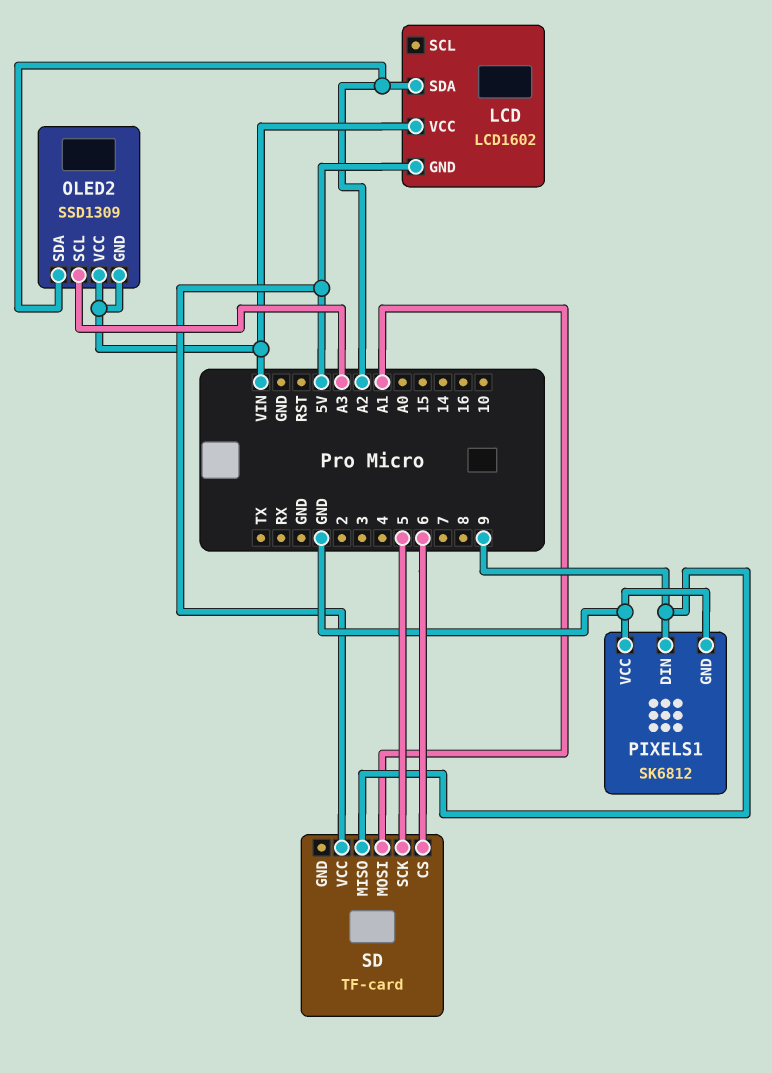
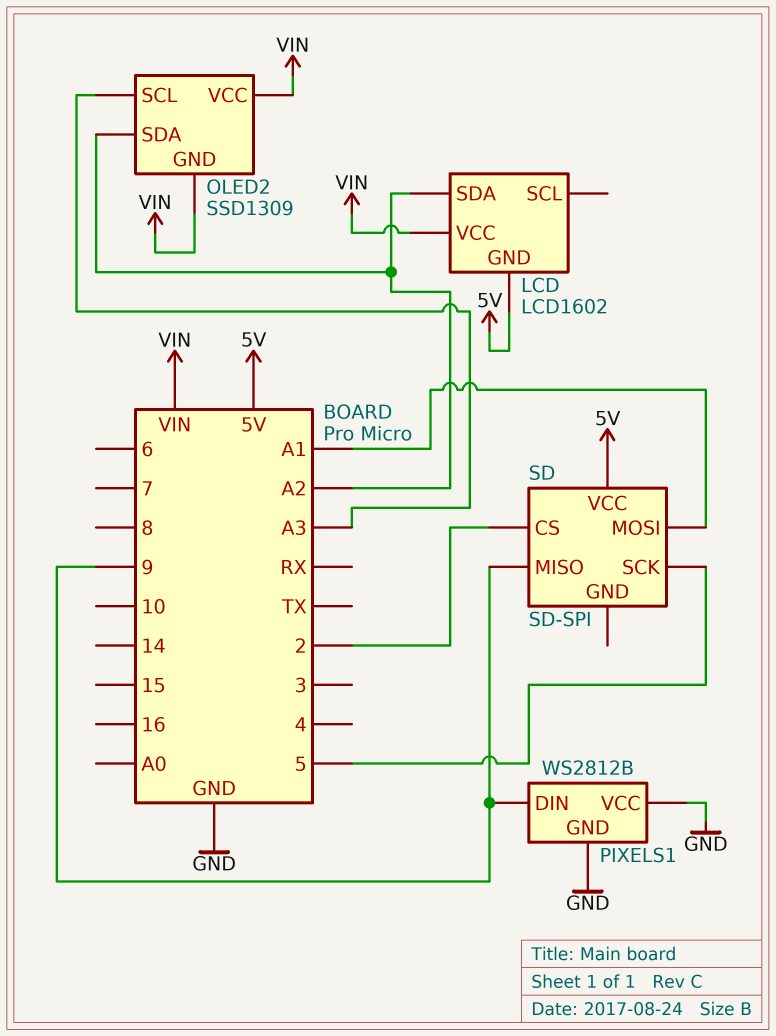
PIXELS1: SK6812 -> WS2812B
SD: TF-card -> SD-SPI
SD pin CS: 6 -> 2

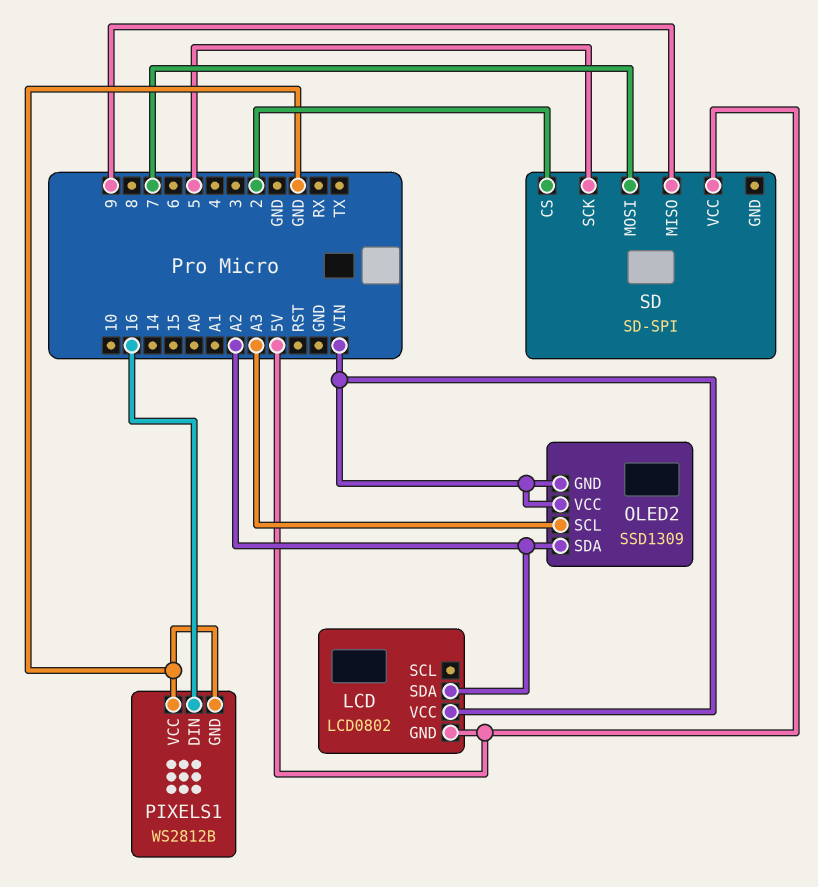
LCD: LCD1602 -> LCD0802
PIXELS1 pin DIN: 9 -> 16
SD pin MOSI: A1 -> 7

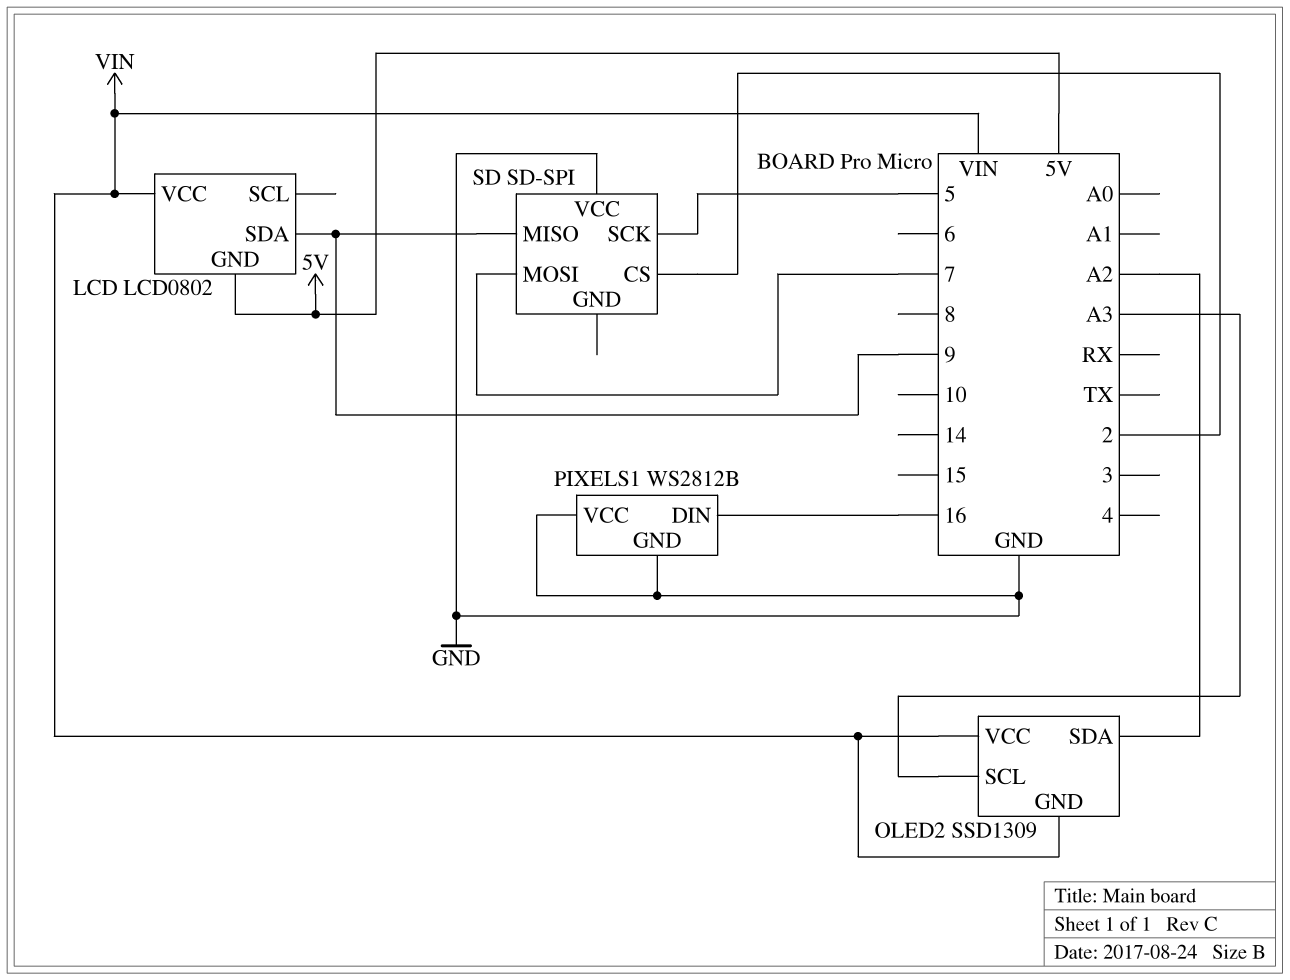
LCD pin SDA: A2 -> 9
SD pin VCC: 5V -> GND

